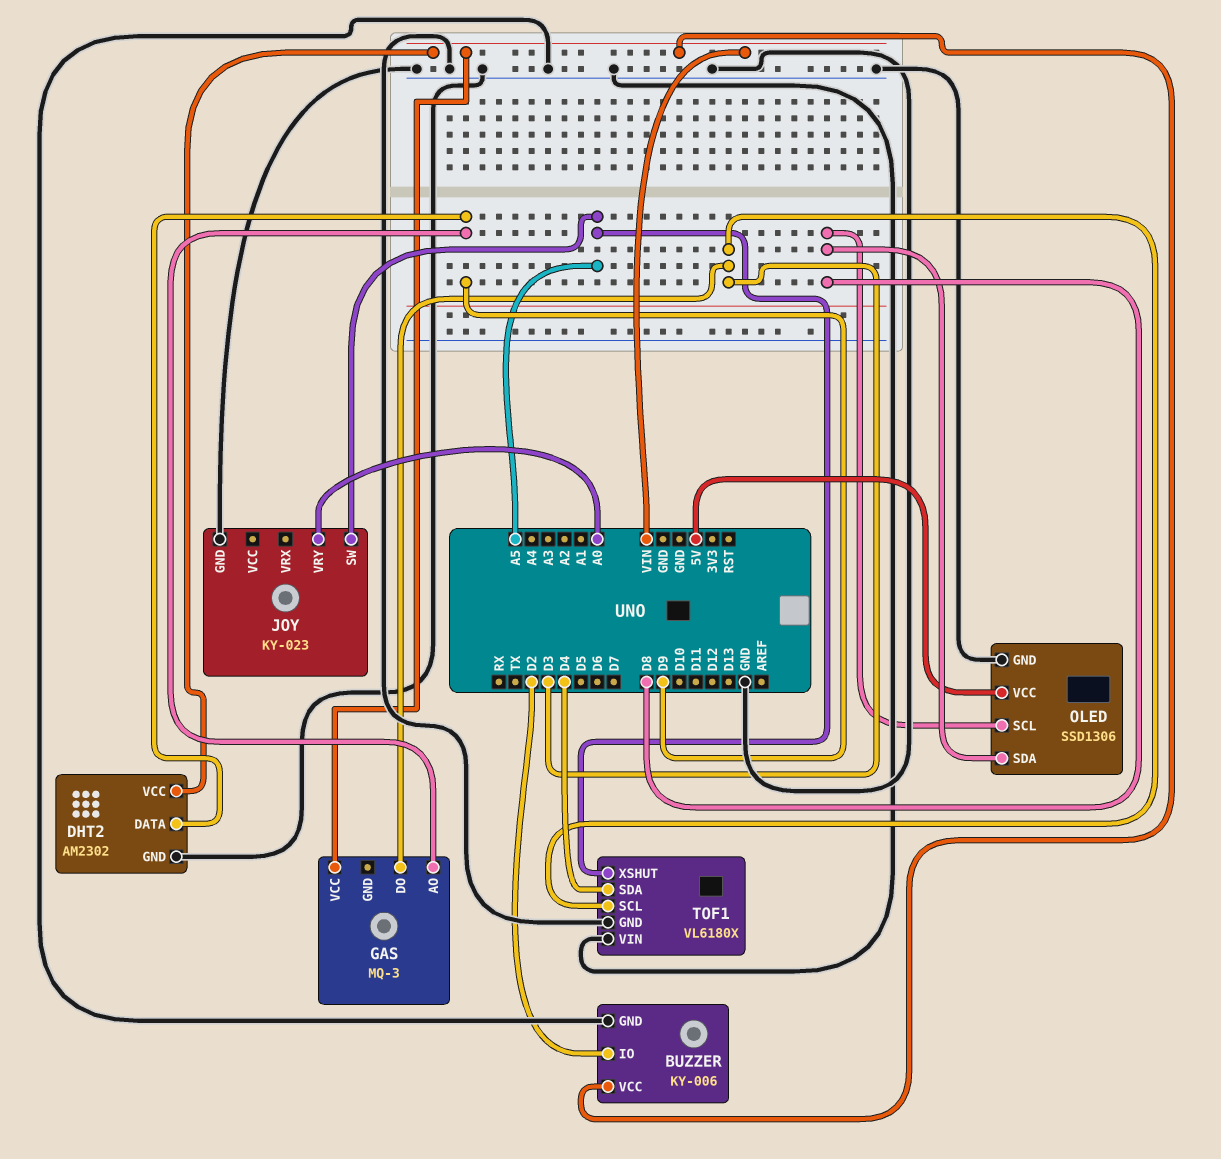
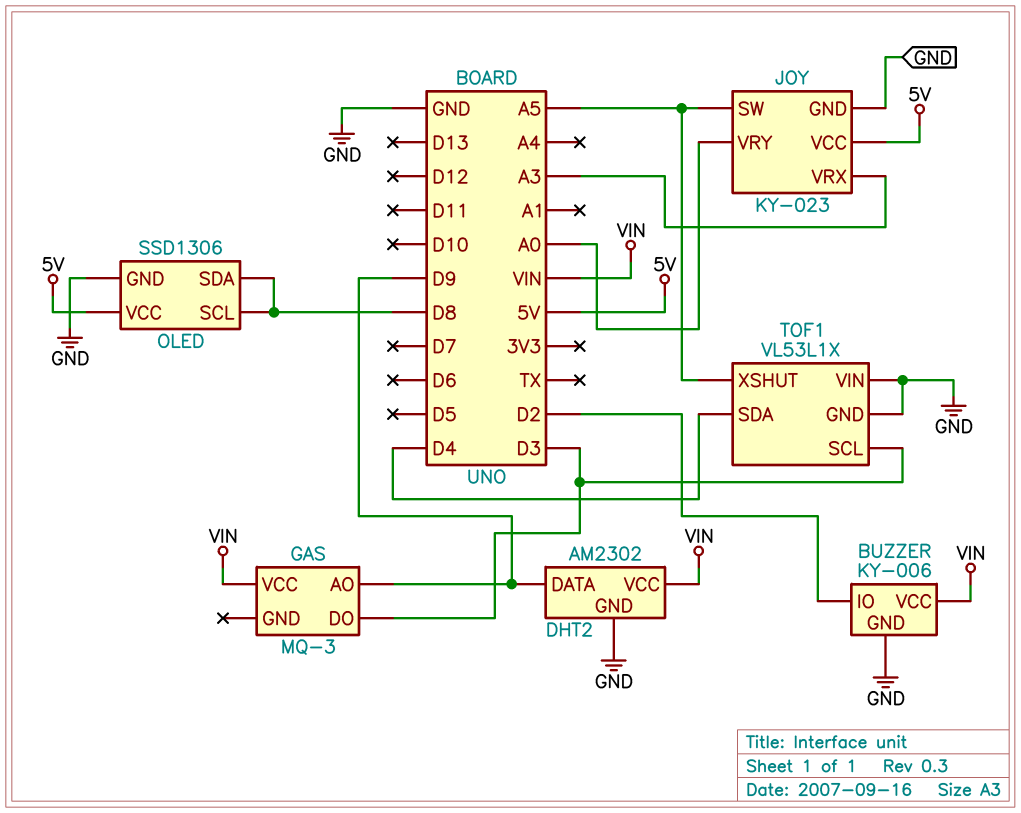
JOY pin VCC: none -> 5V
JOY pin VRX: none -> A3
TOF1: VL6180X -> VL53L1X

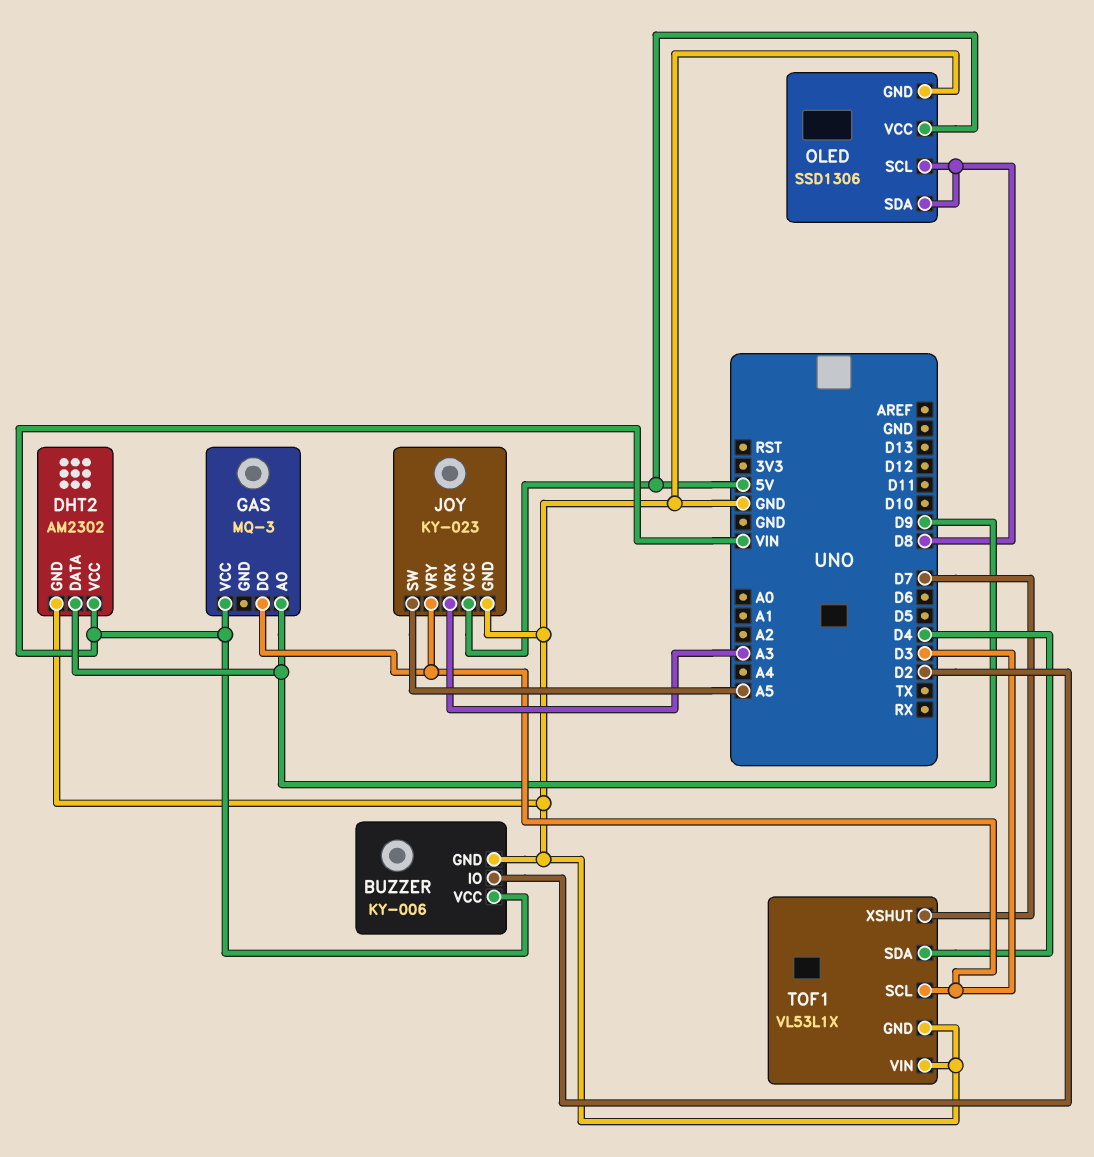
JOY pin VRY: A0 -> D3
TOF1 pin XSHUT: A5 -> D7

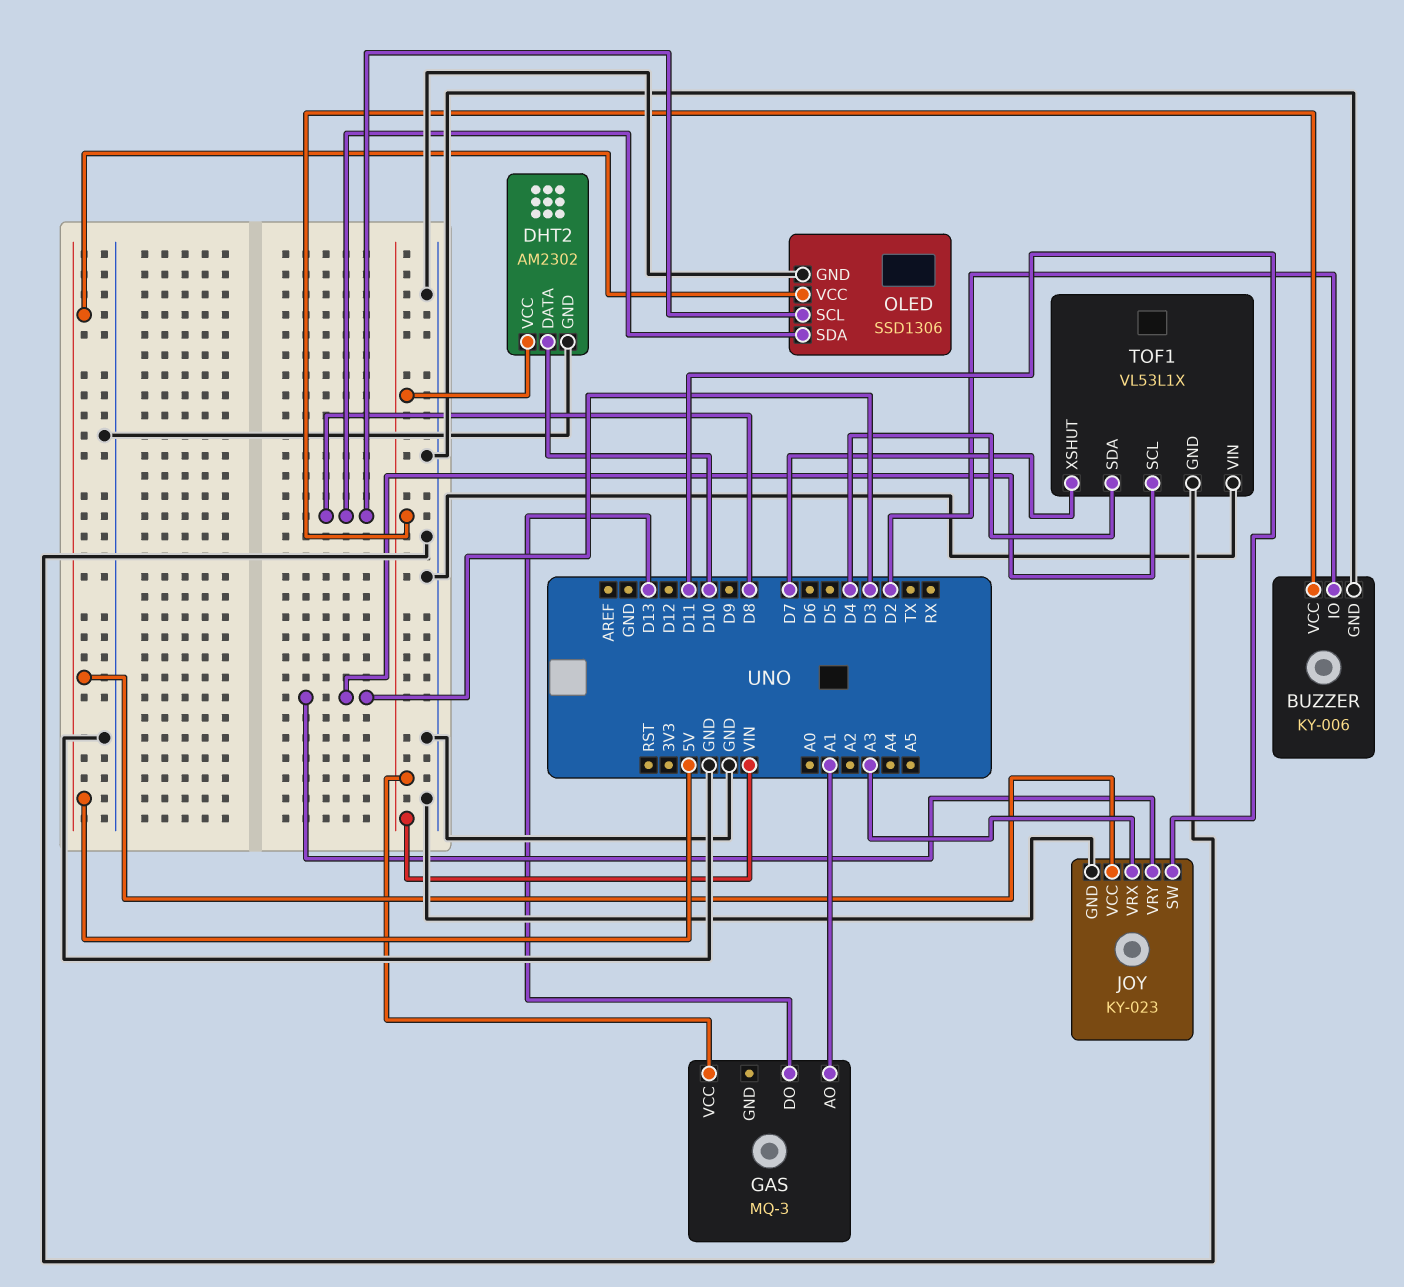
DHT2 pin DATA: D9 -> D10
GAS pin AO: D9 -> A1
GAS pin DO: D3 -> D13
JOY pin SW: A5 -> D11

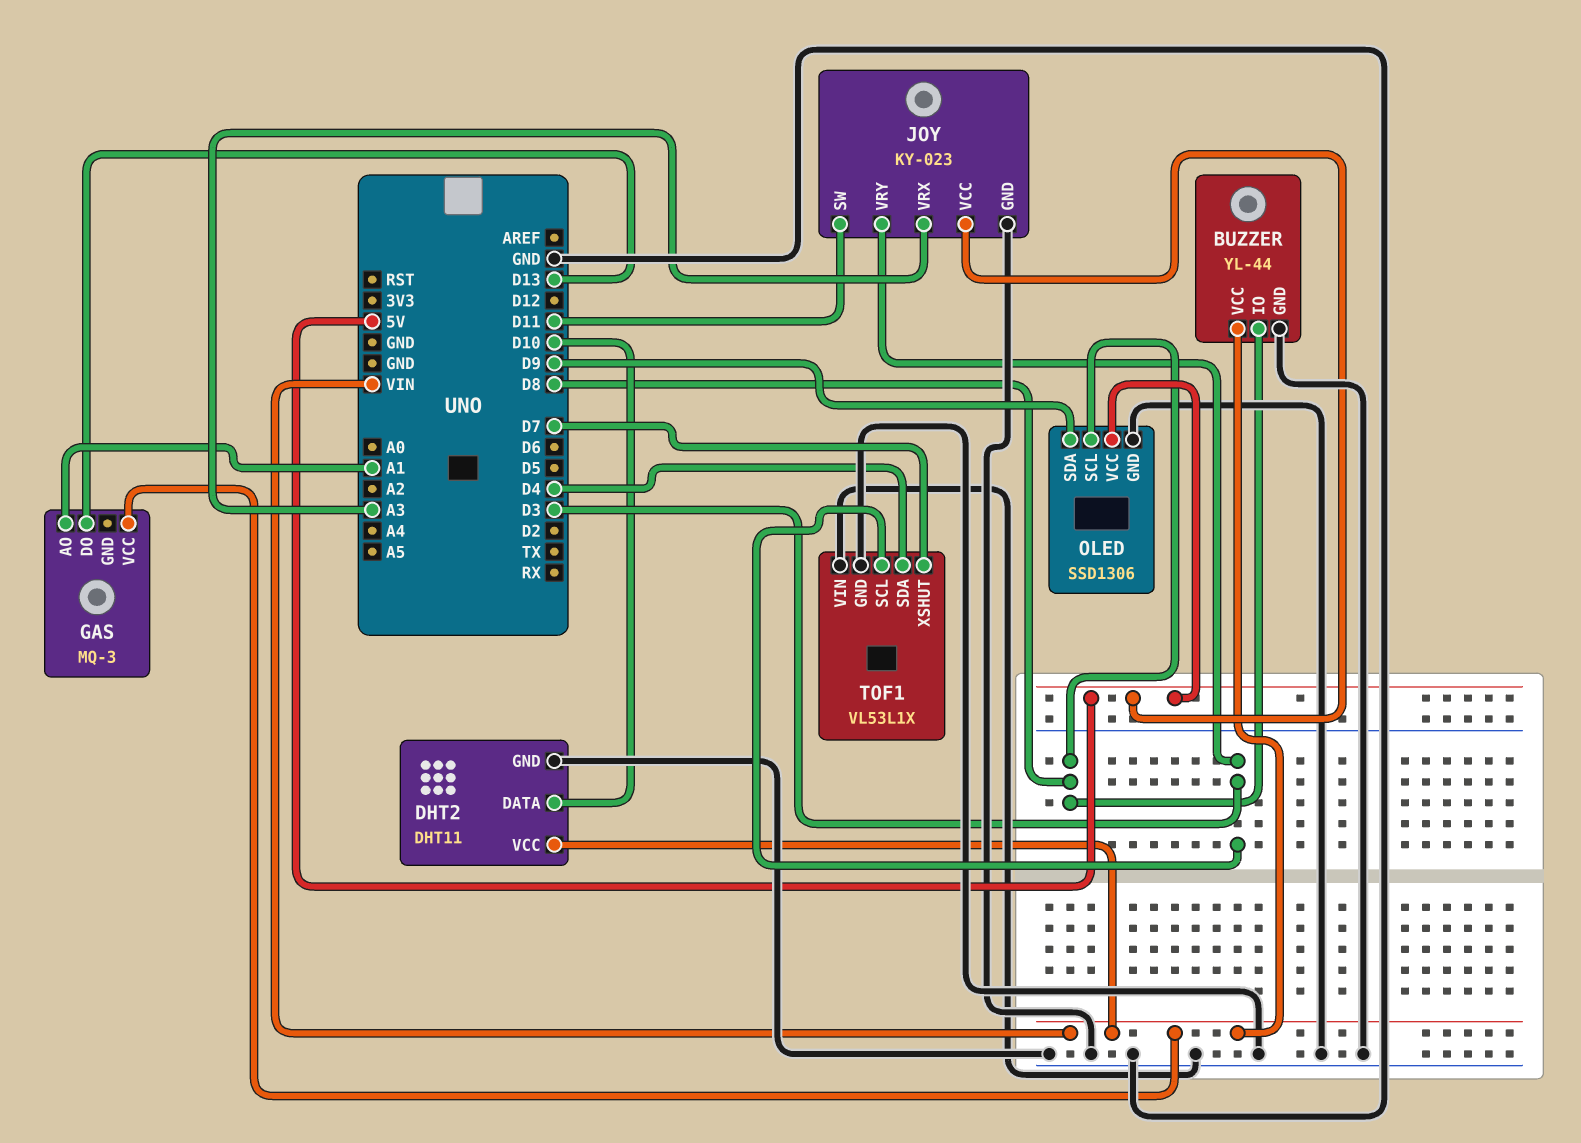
BUZZER: KY-006 -> YL-44
BUZZER pin IO: D2 -> D8
DHT2: AM2302 -> DHT11
OLED pin SDA: D8 -> D9

